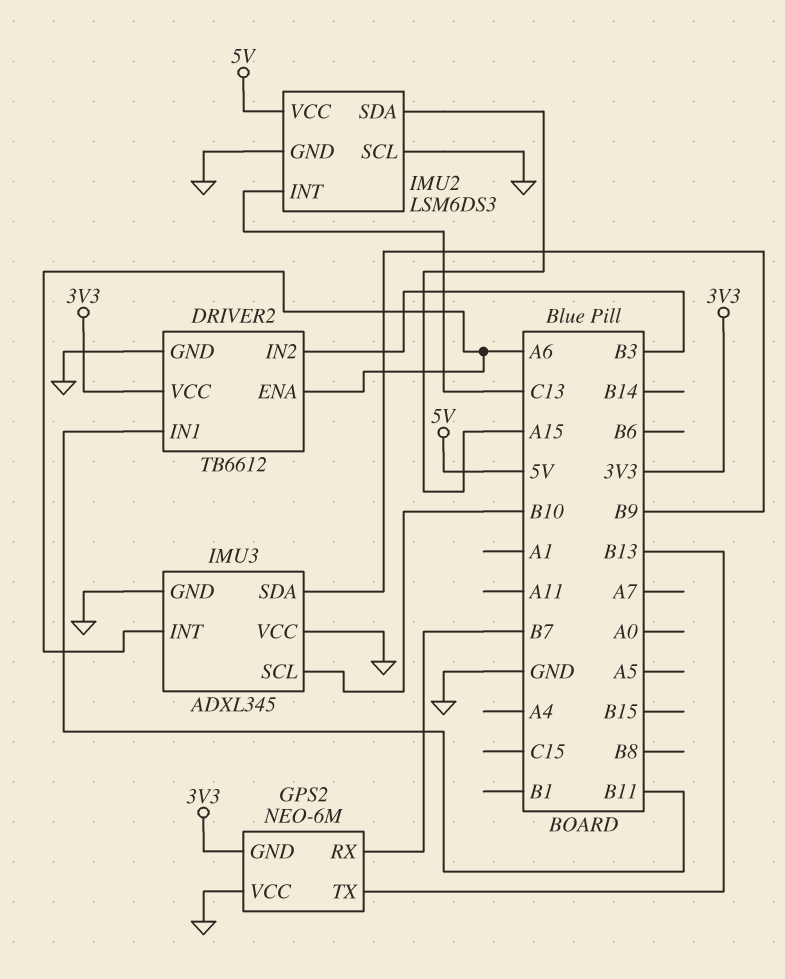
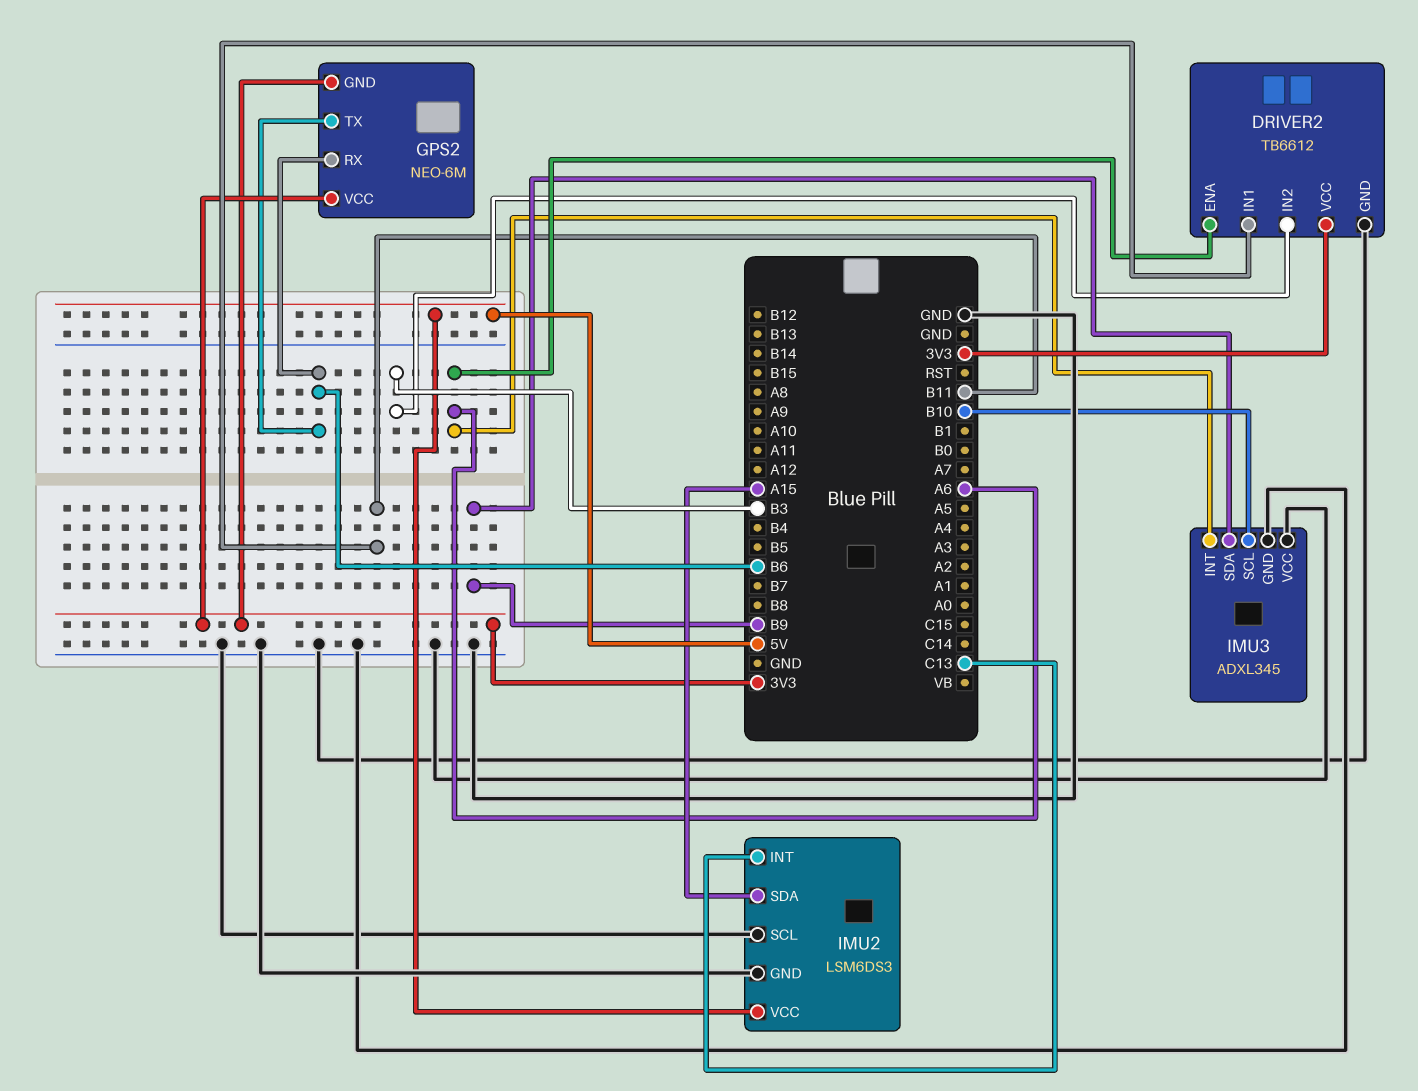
GPS2 pin RX: B7 -> B6
GPS2 pin TX: B13 -> B6
GPS2 pin VCC: GND -> 3V3

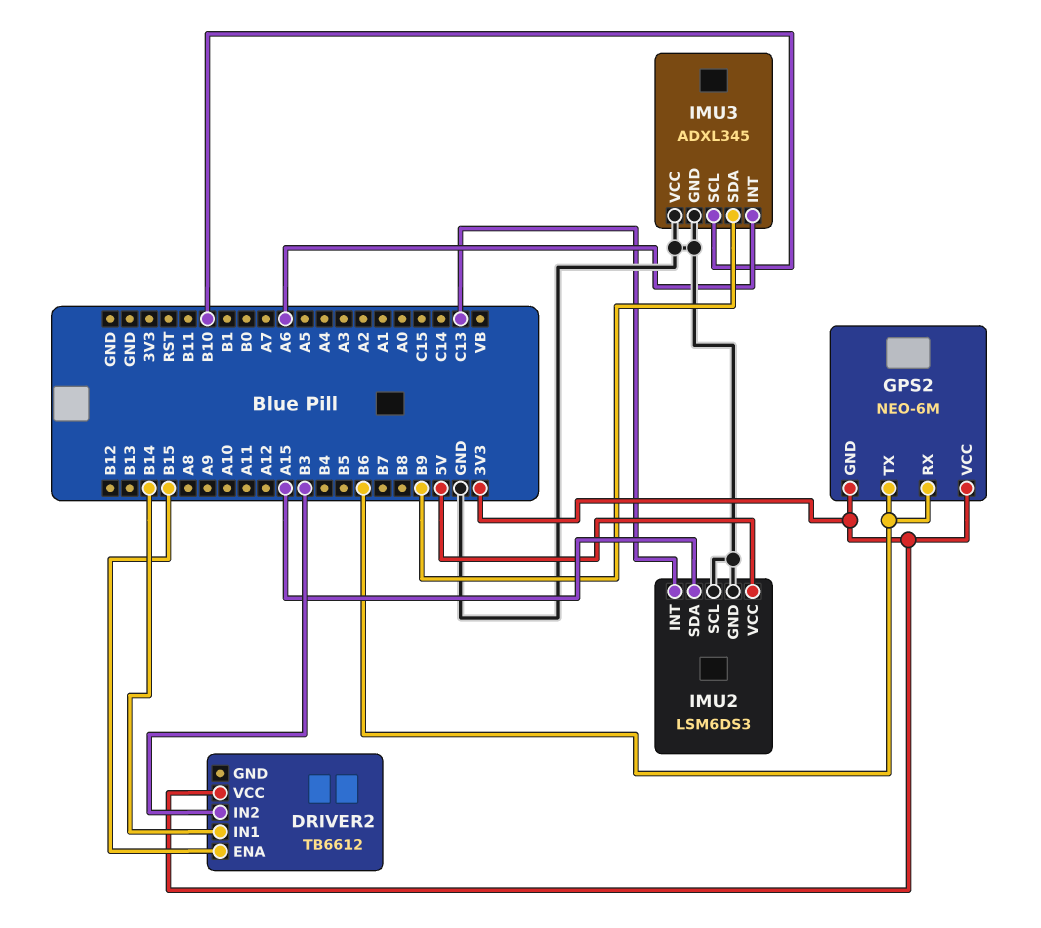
DRIVER2 pin ENA: A6 -> B15
DRIVER2 pin GND: GND -> none
DRIVER2 pin IN1: B11 -> B14

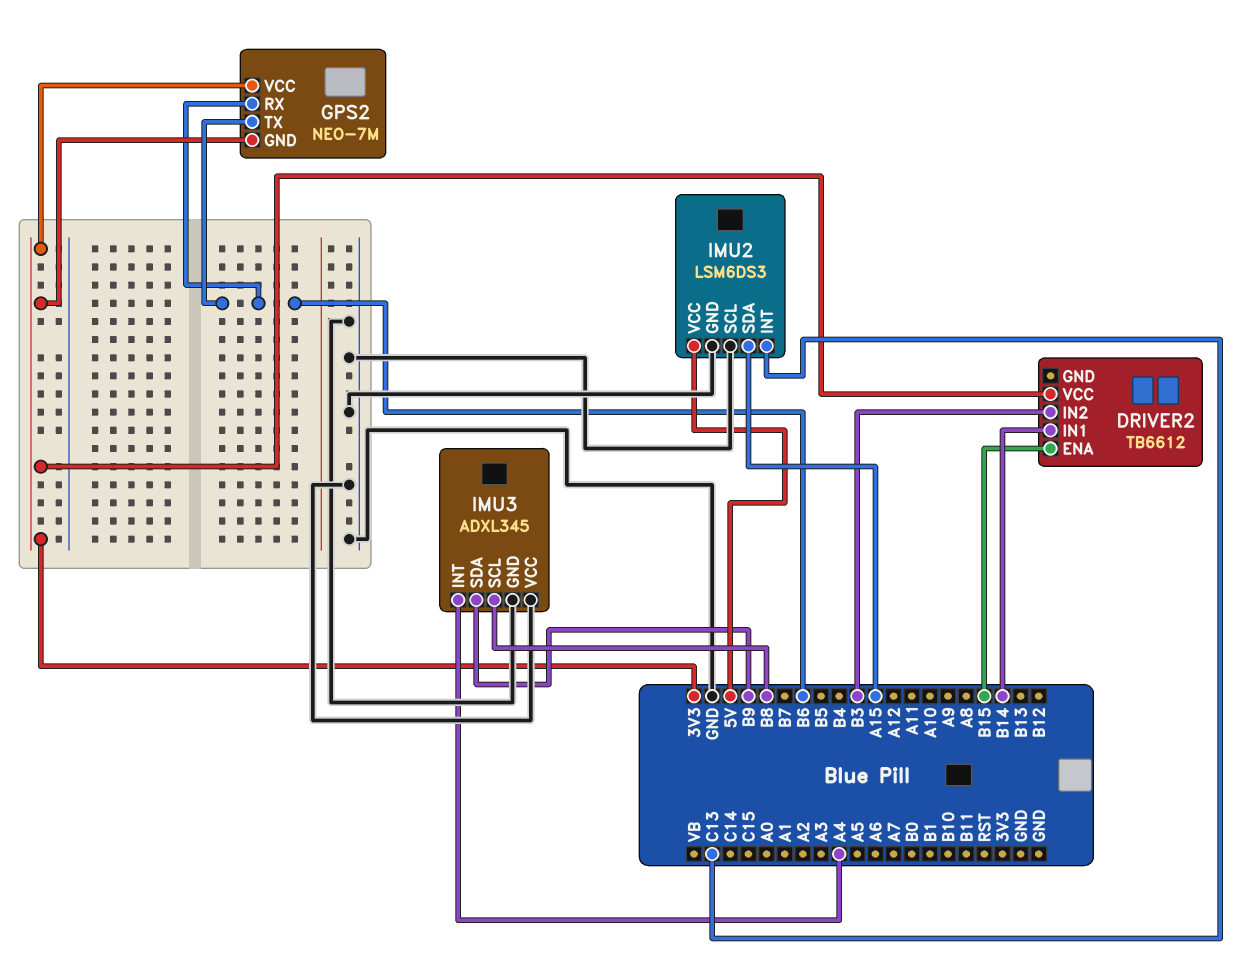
GPS2: NEO-6M -> NEO-7M
IMU3 pin INT: A6 -> A4
IMU3 pin SCL: B10 -> B8

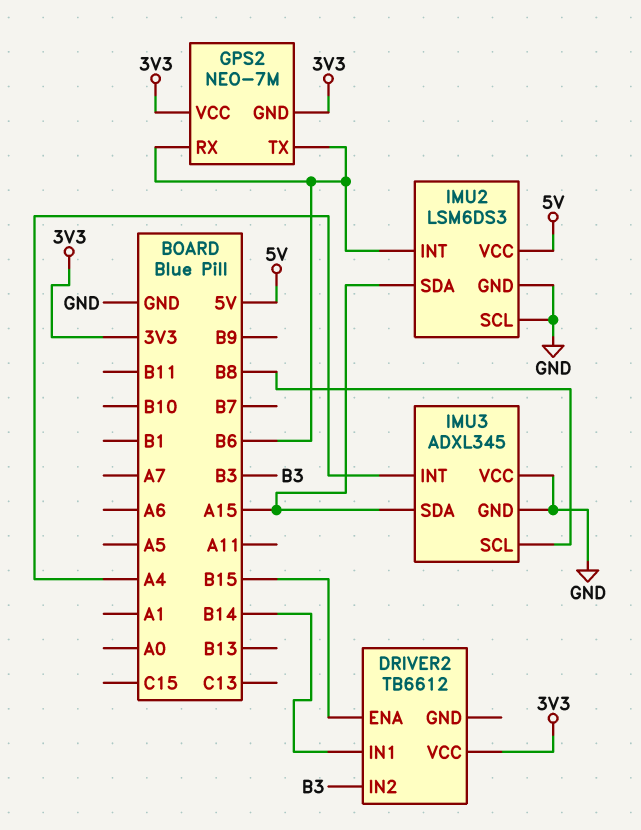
IMU2 pin INT: C13 -> B6
IMU3 pin SDA: B9 -> A15

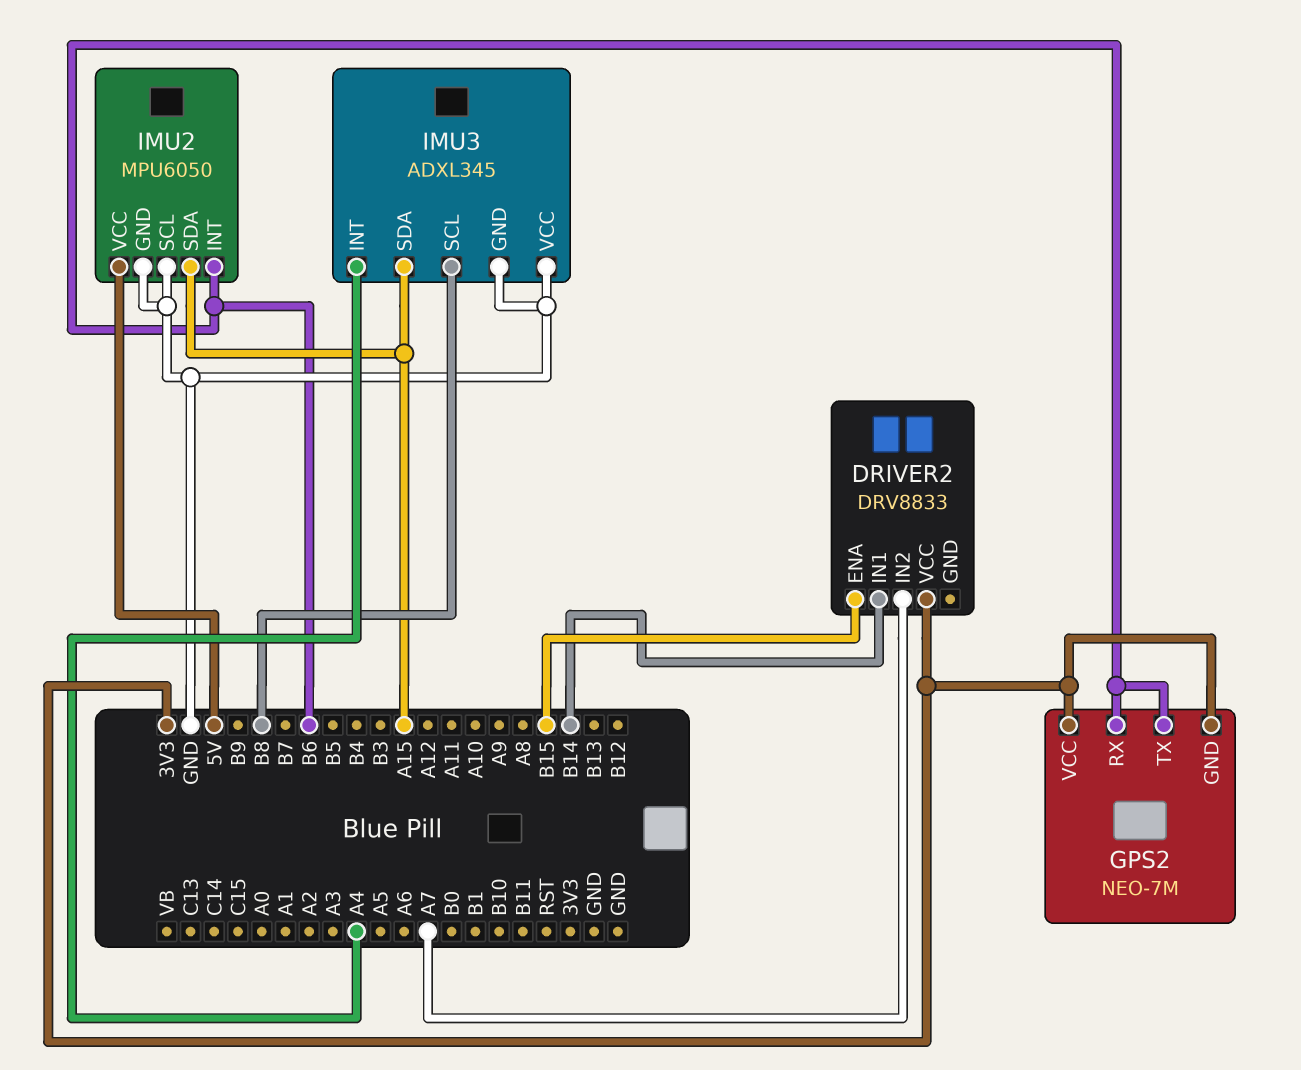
DRIVER2: TB6612 -> DRV8833
DRIVER2 pin IN2: B3 -> A7
IMU2: LSM6DS3 -> MPU6050

